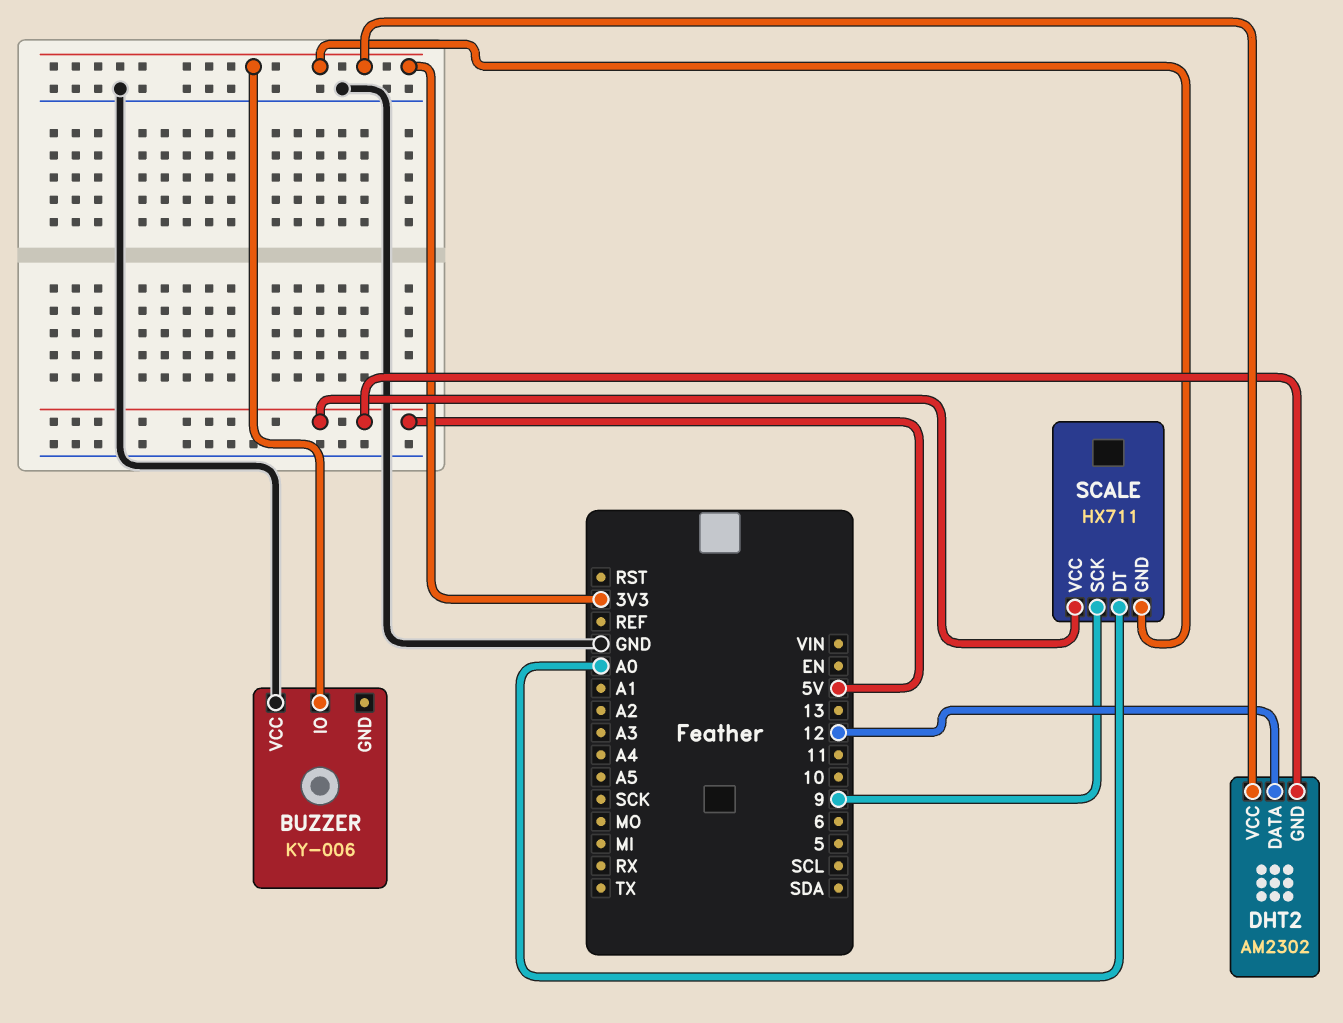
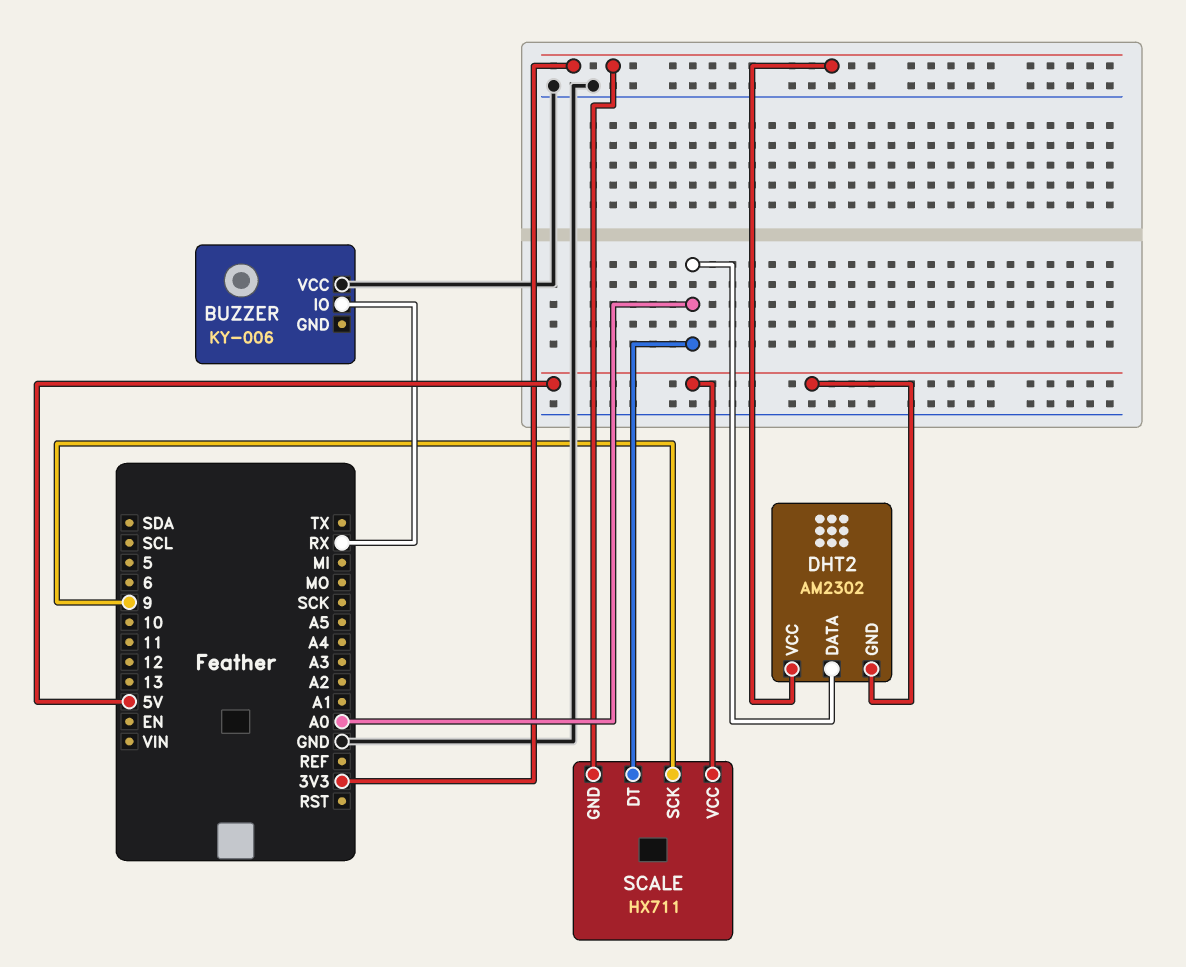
BUZZER pin IO: 3V3 -> RX
DHT2 pin DATA: 12 -> A0

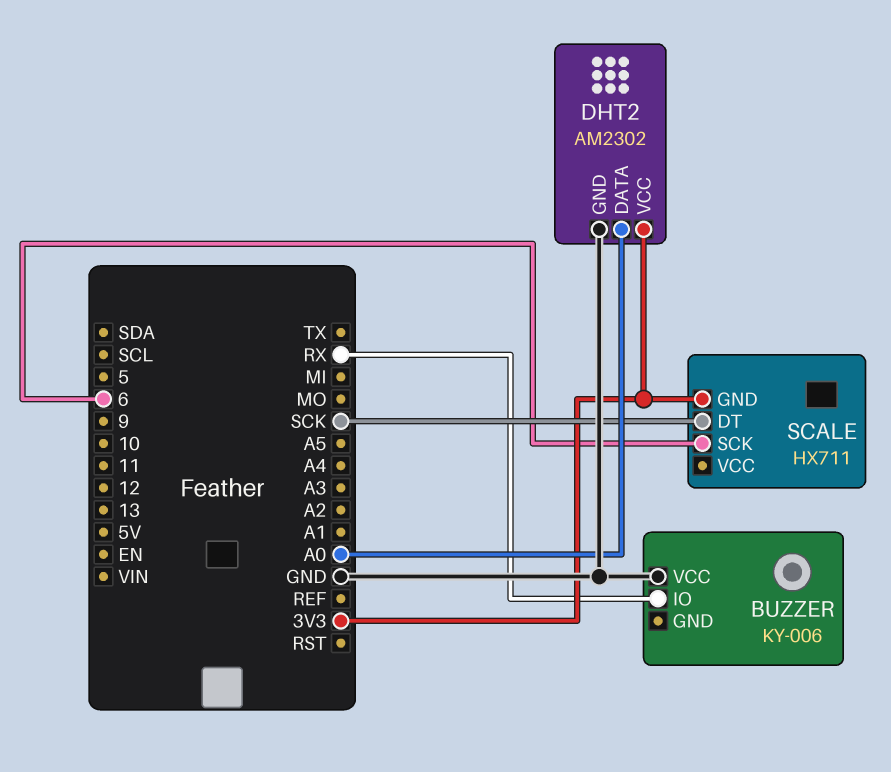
DHT2 pin GND: 5V -> GND
SCALE pin DT: A0 -> SCK
SCALE pin SCK: 9 -> 6
SCALE pin VCC: 5V -> none

